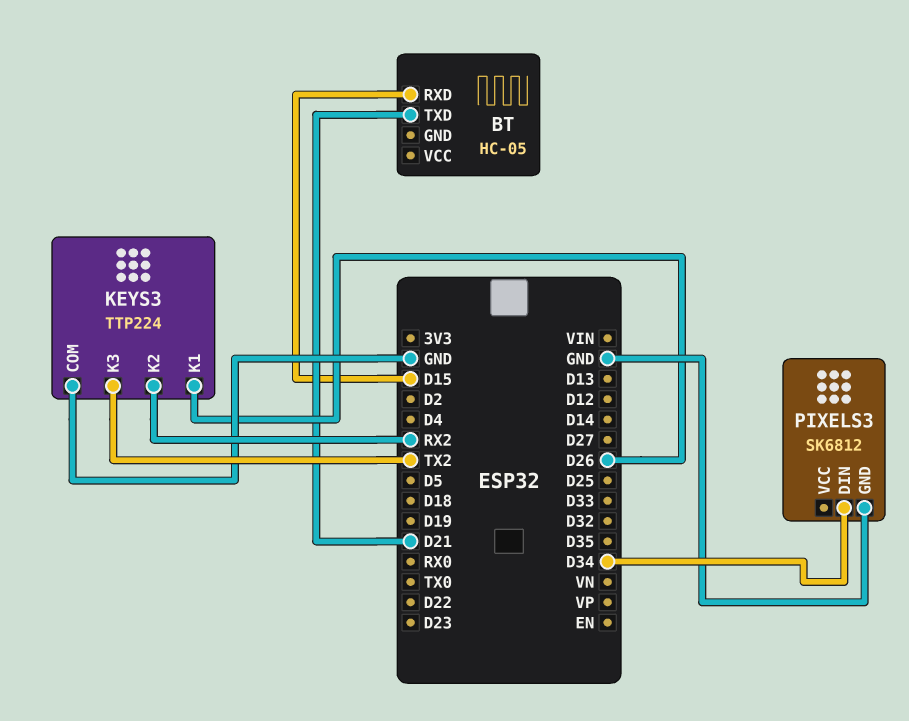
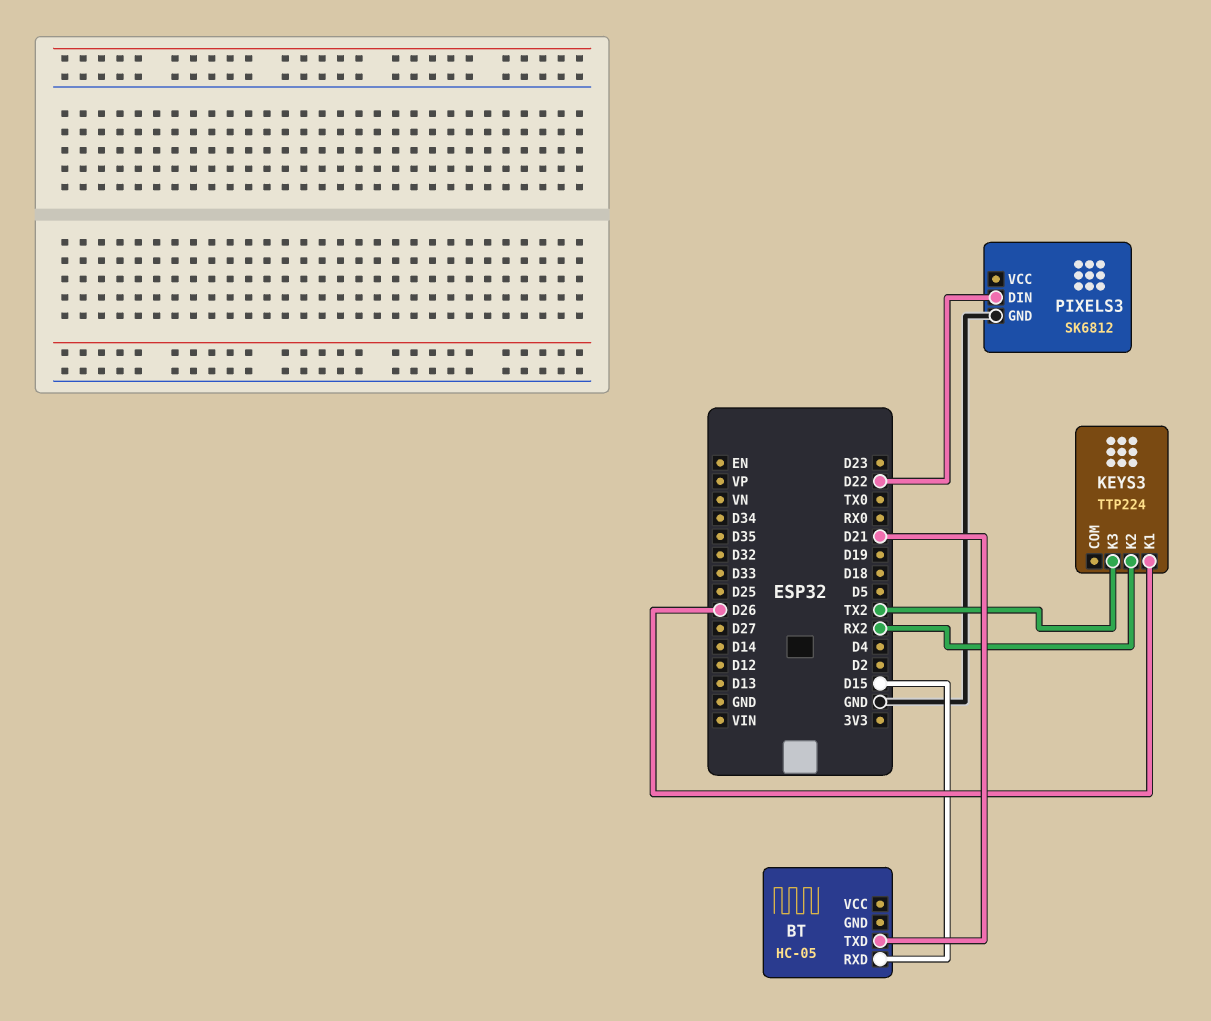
KEYS3 pin COM: GND -> none
PIXELS3 pin DIN: D34 -> D22

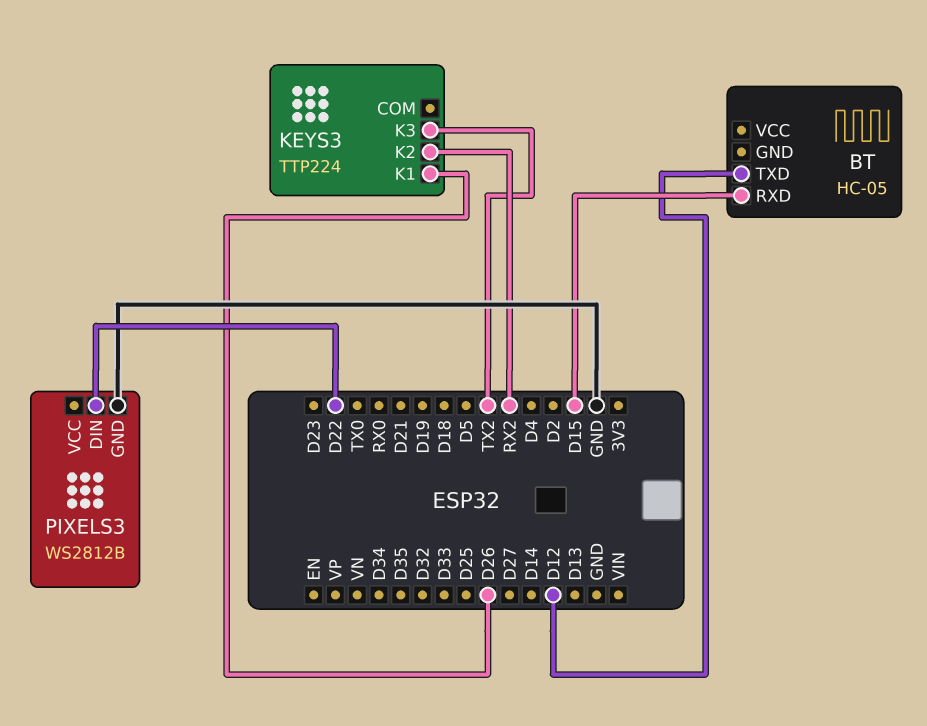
BT pin TXD: D21 -> D12
PIXELS3: SK6812 -> WS2812B

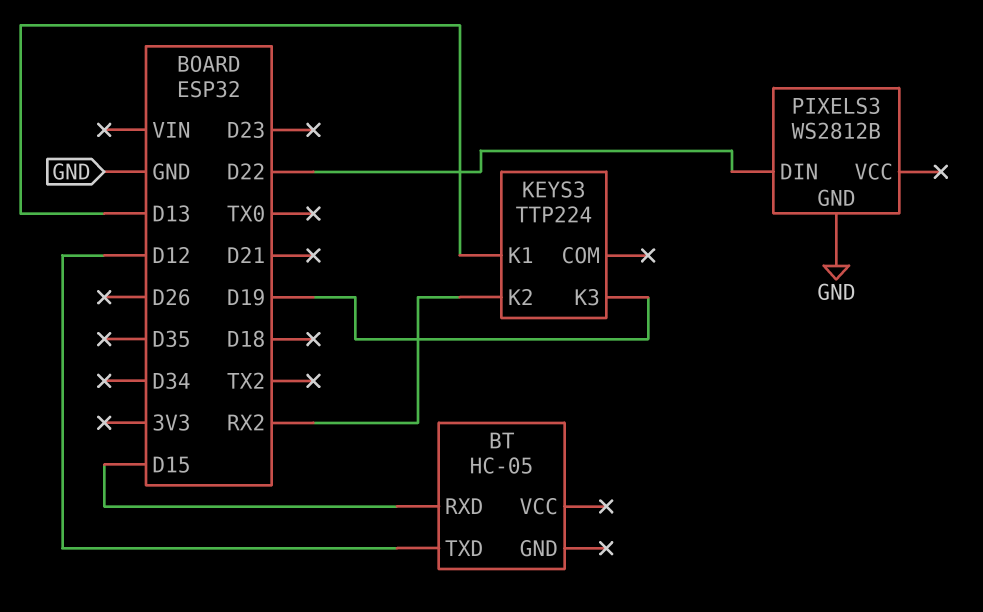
KEYS3 pin K1: D26 -> D13
KEYS3 pin K3: TX2 -> D19

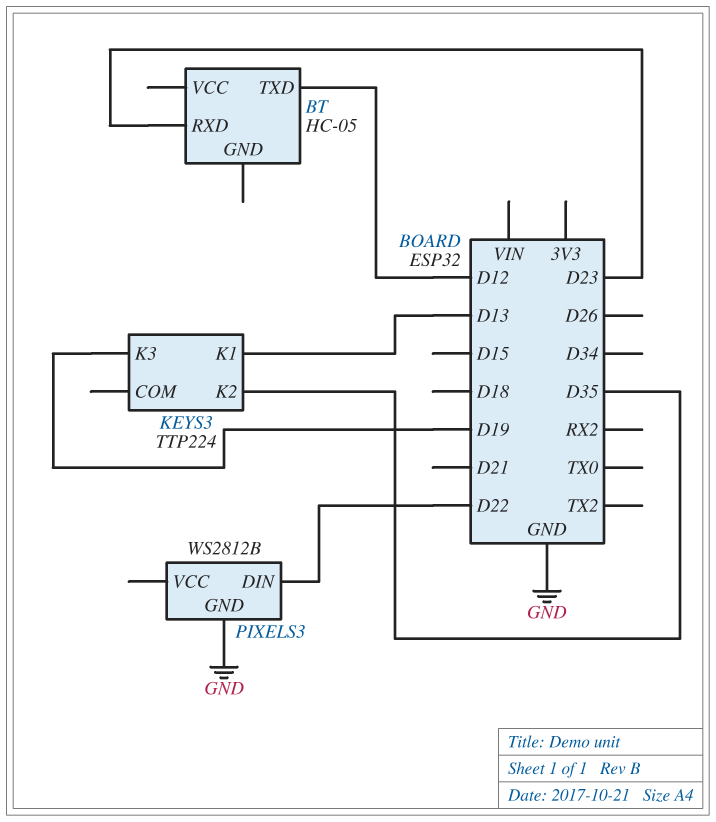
BT pin RXD: D15 -> D23
KEYS3 pin K2: RX2 -> D35

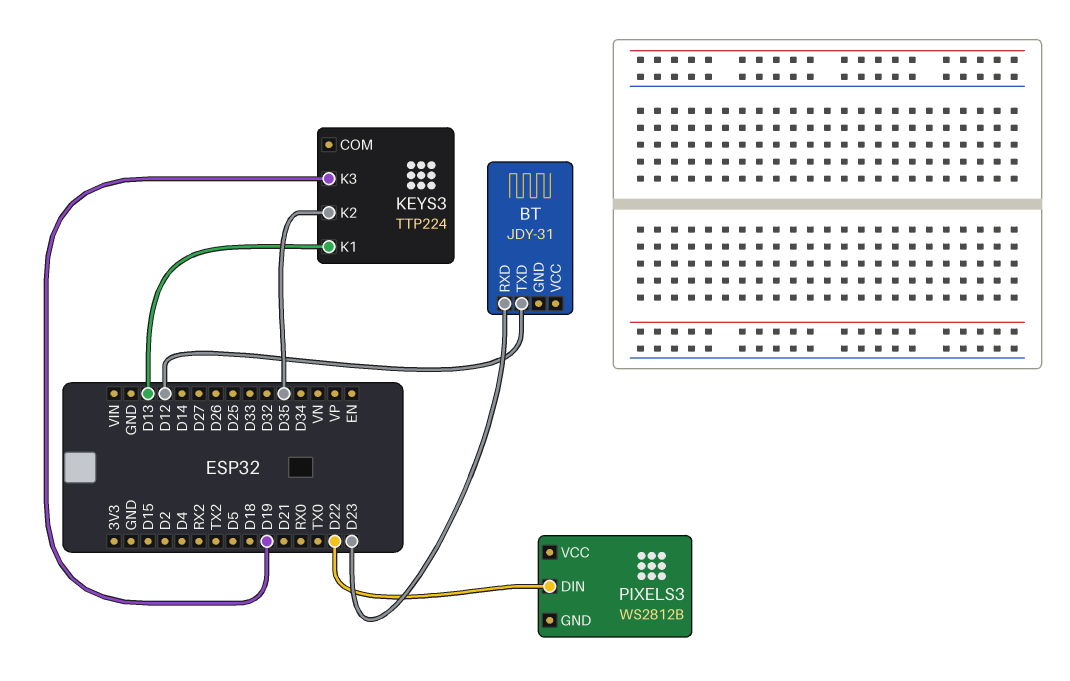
BT: HC-05 -> JDY-31
PIXELS3 pin GND: GND -> none

